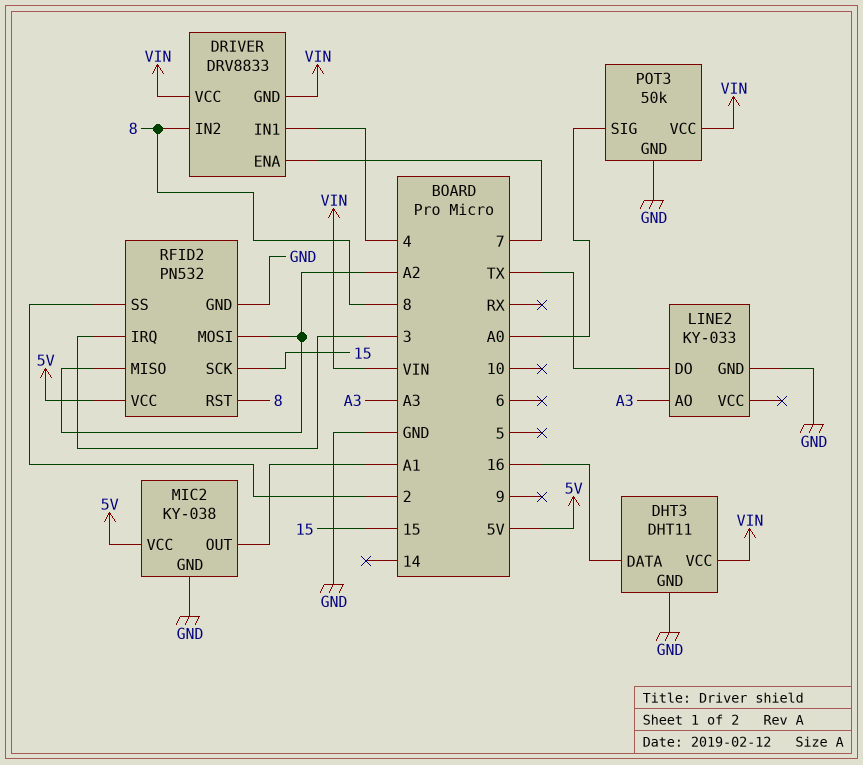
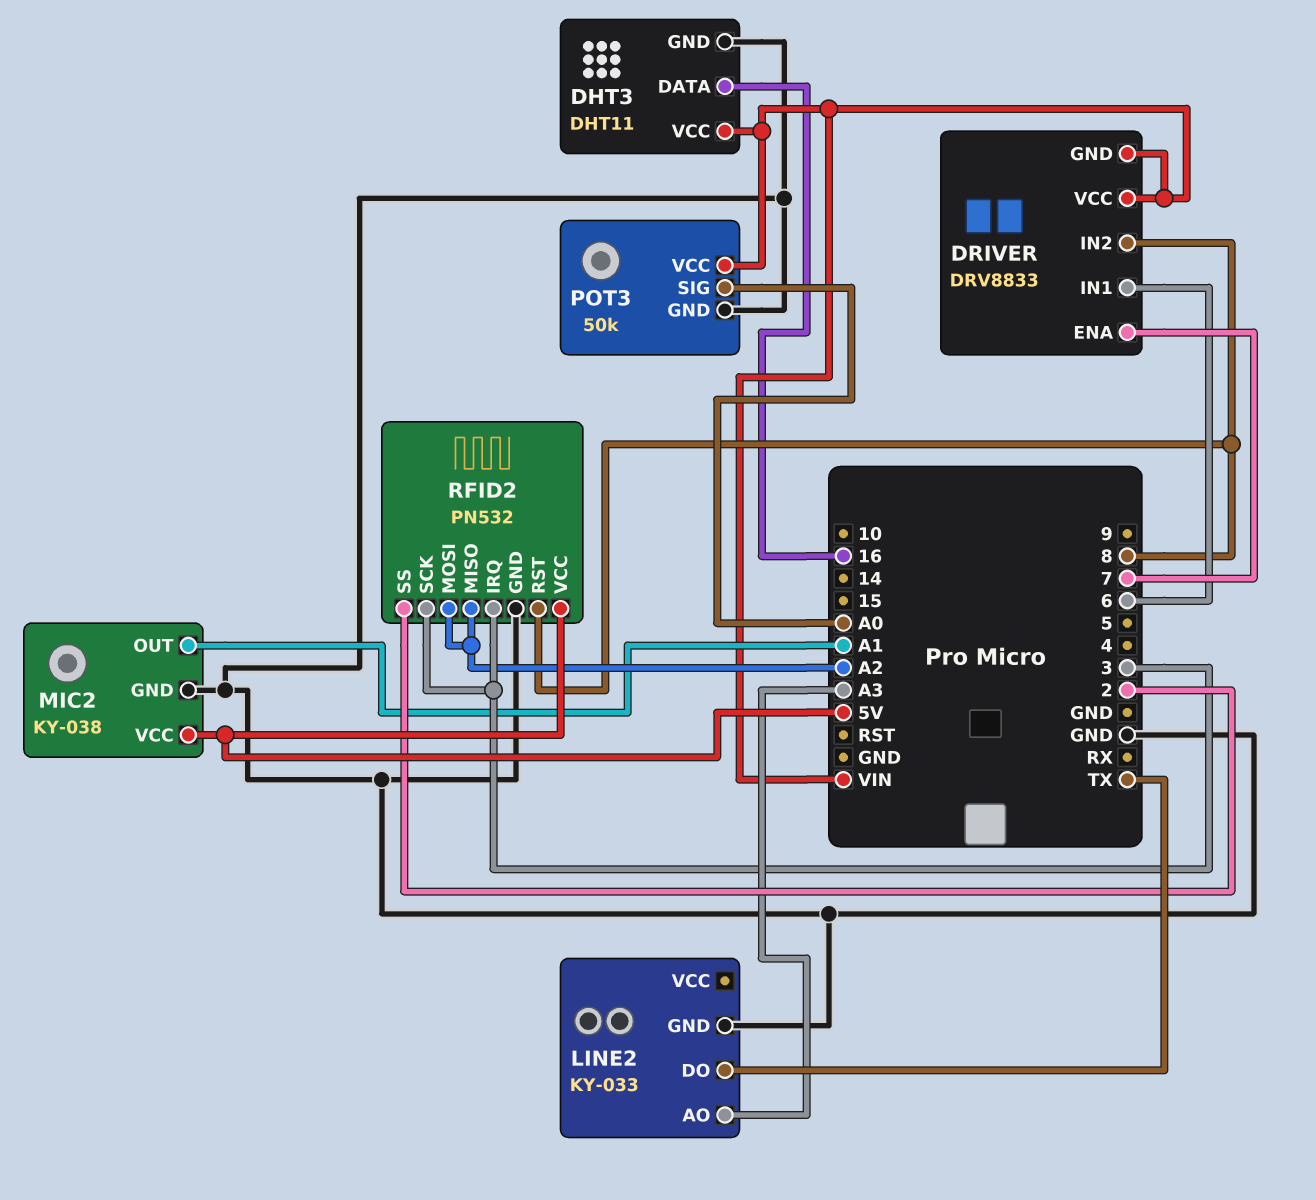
DRIVER pin IN1: 4 -> 6
RFID2 pin SCK: 15 -> 3

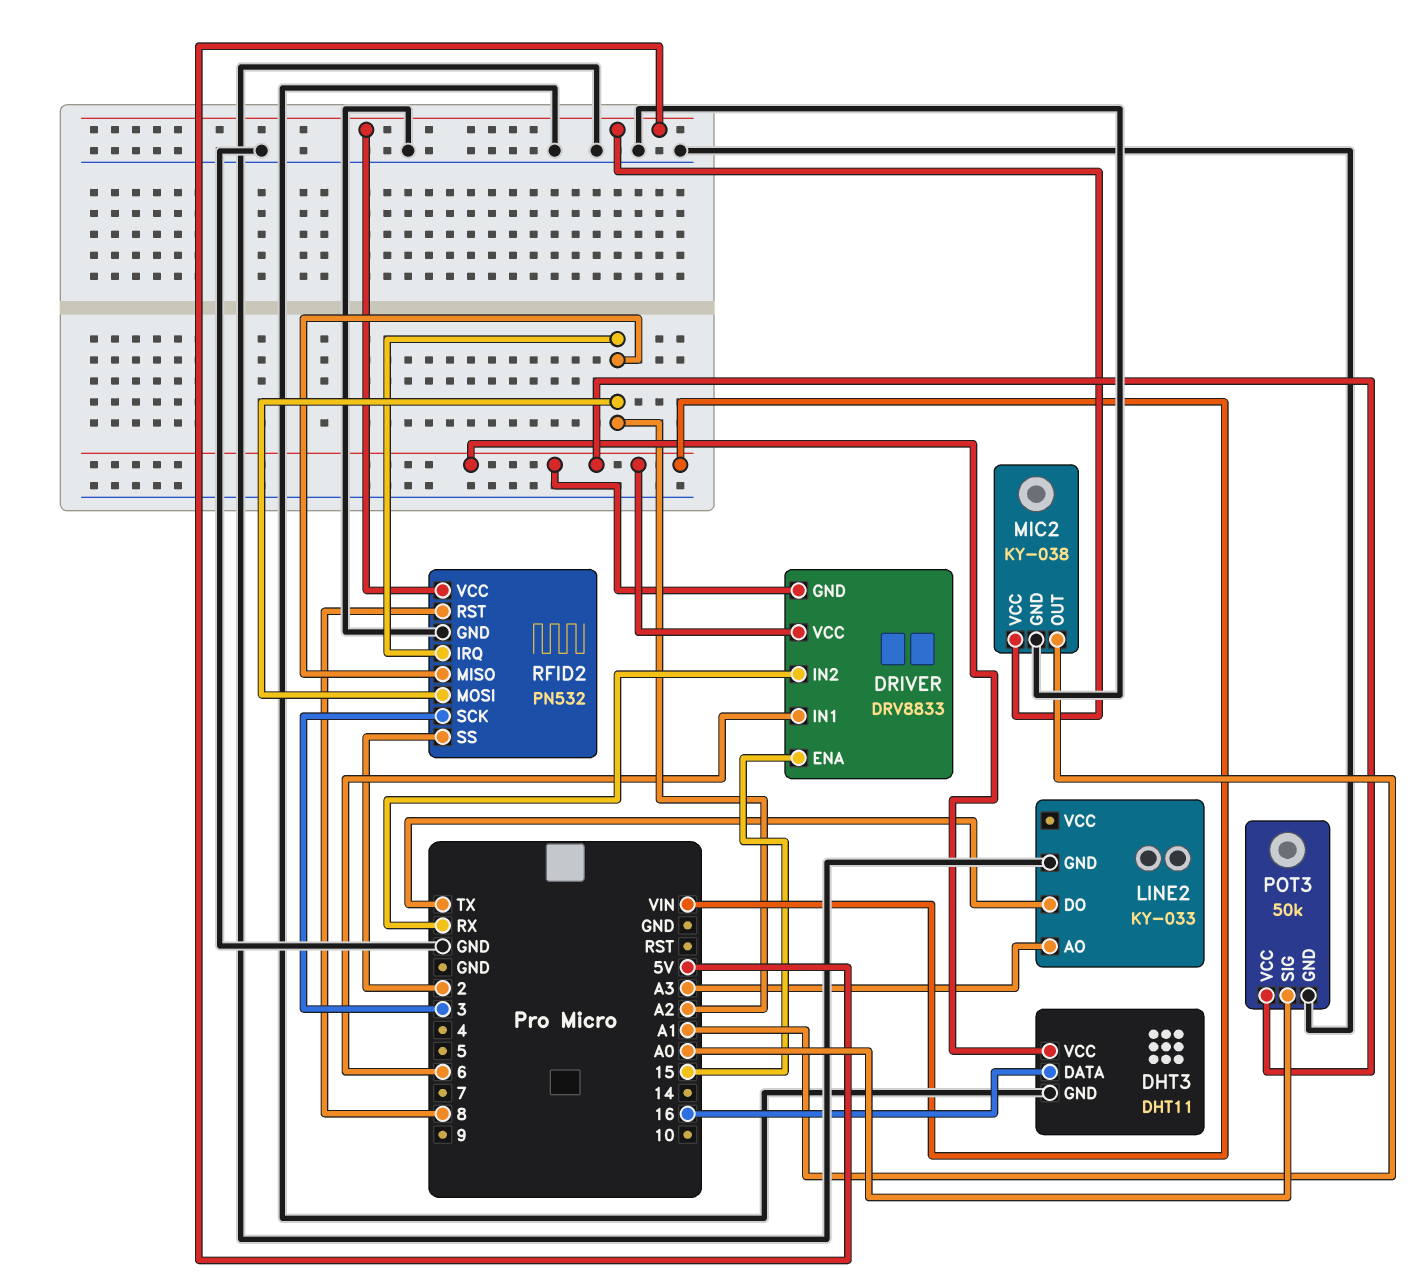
DRIVER pin ENA: 7 -> 15
DRIVER pin IN2: 8 -> RX
RFID2 pin IRQ: 3 -> A2

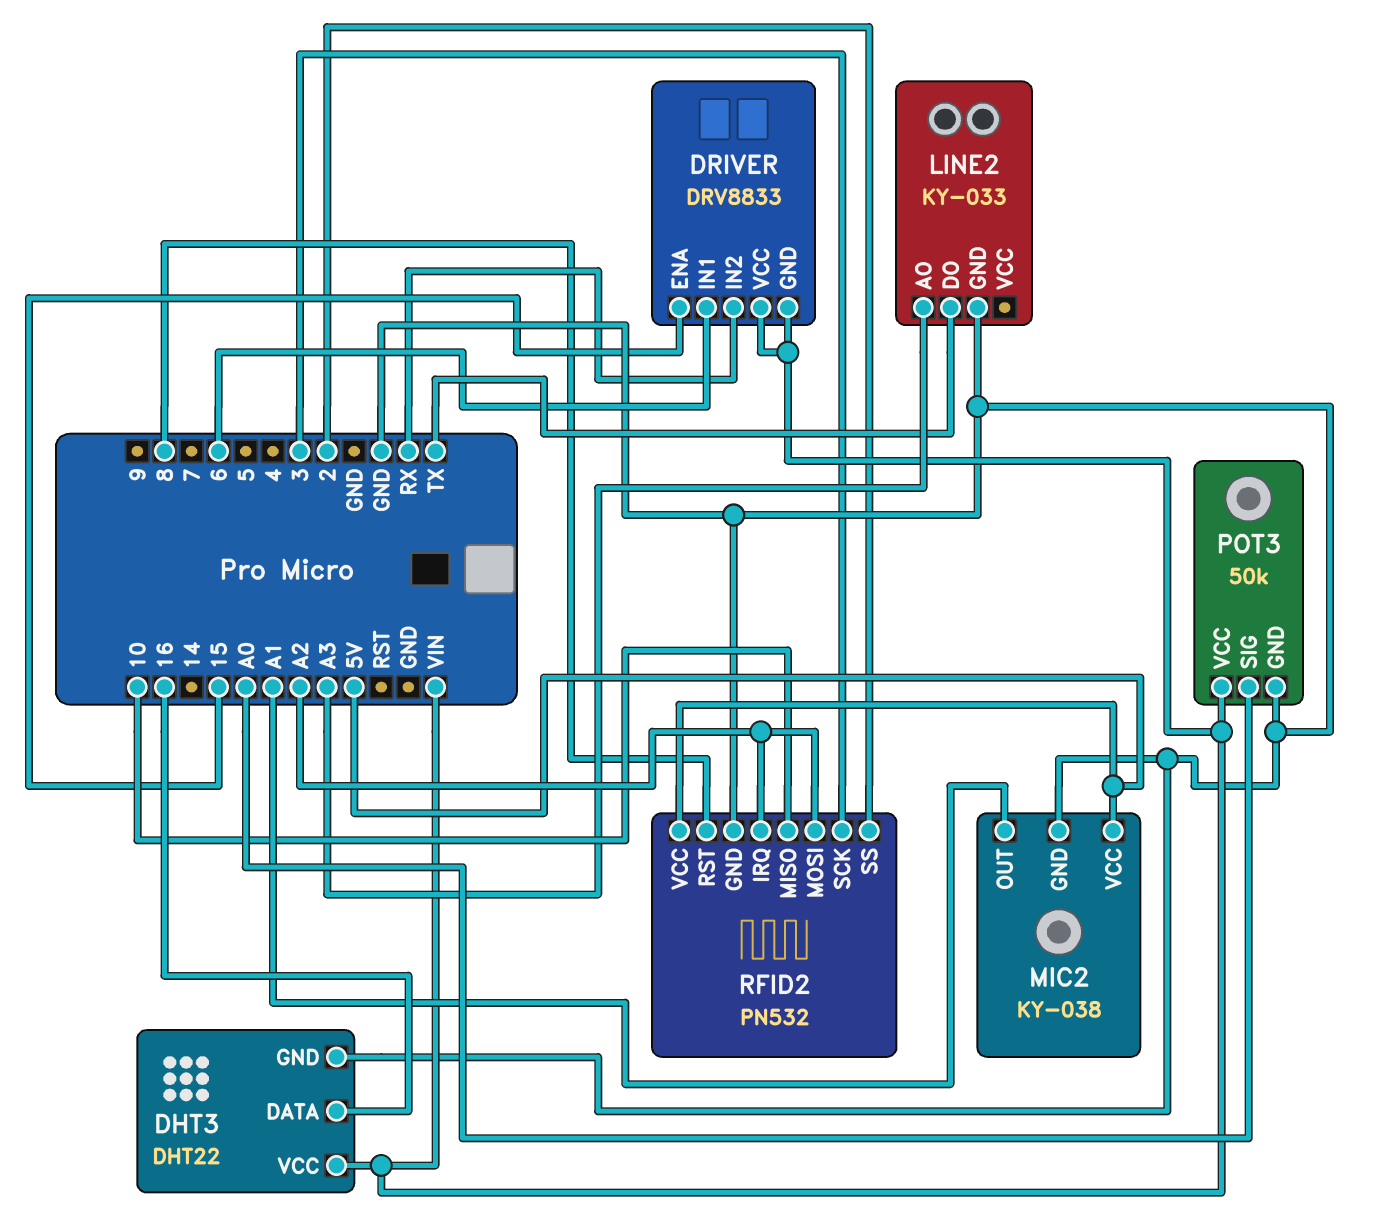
DHT3: DHT11 -> DHT22
RFID2 pin MISO: A2 -> 10

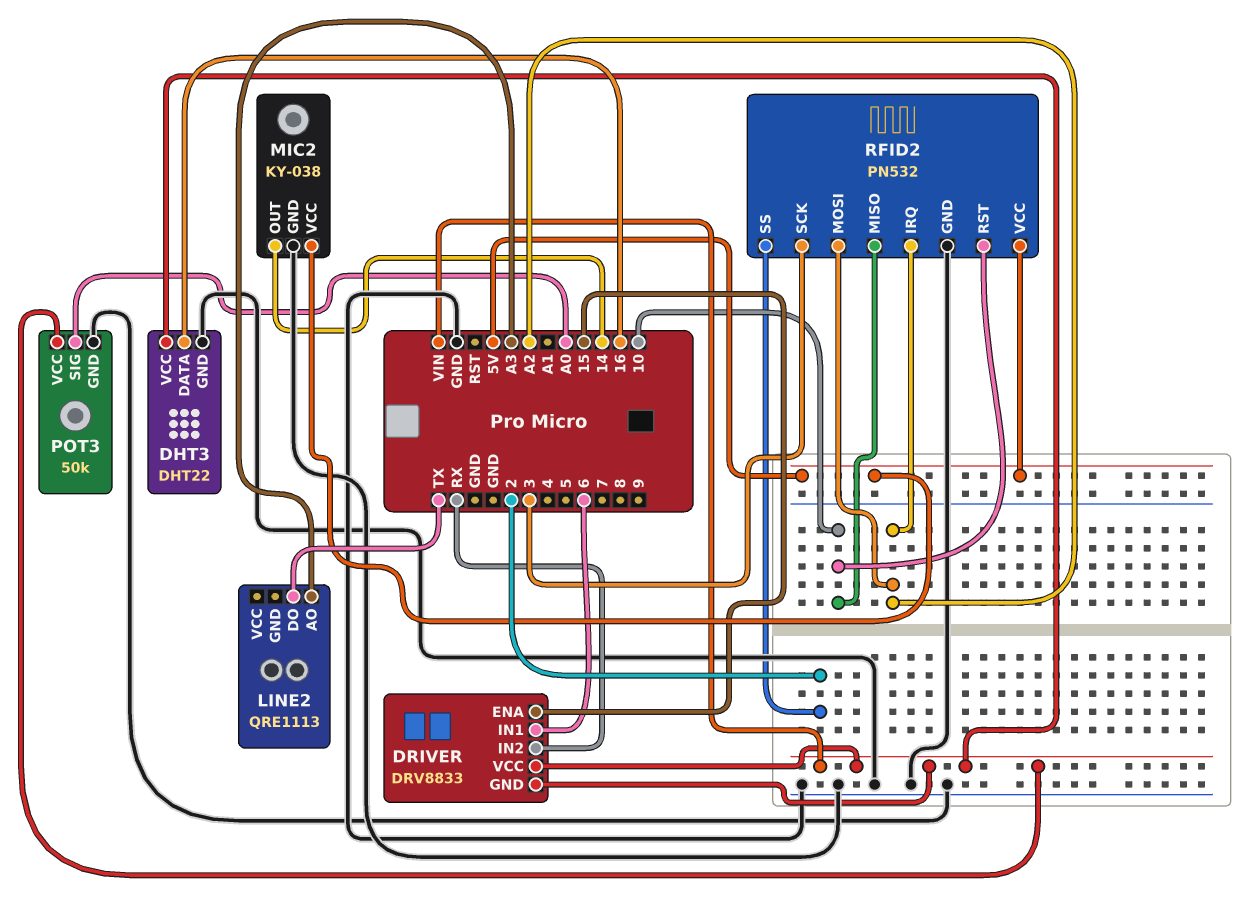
LINE2: KY-033 -> QRE1113
LINE2 pin GND: GND -> none
MIC2 pin OUT: A1 -> 14
RFID2 pin RST: 8 -> 10

